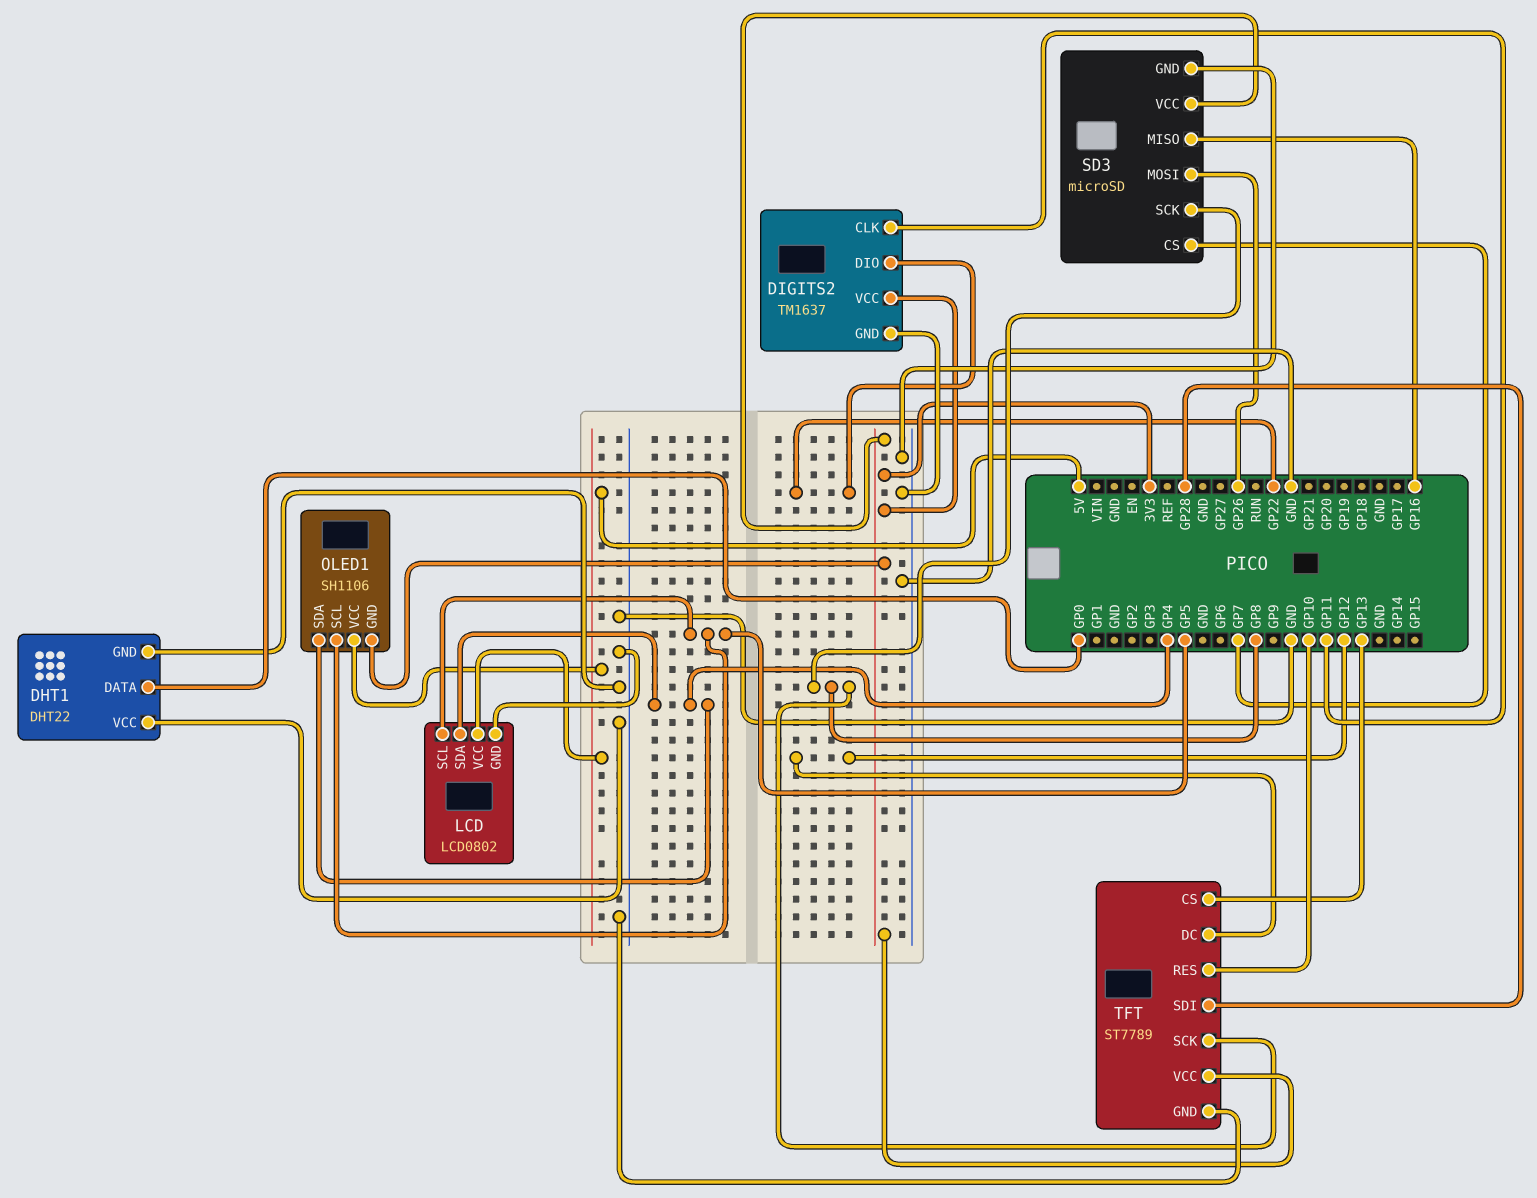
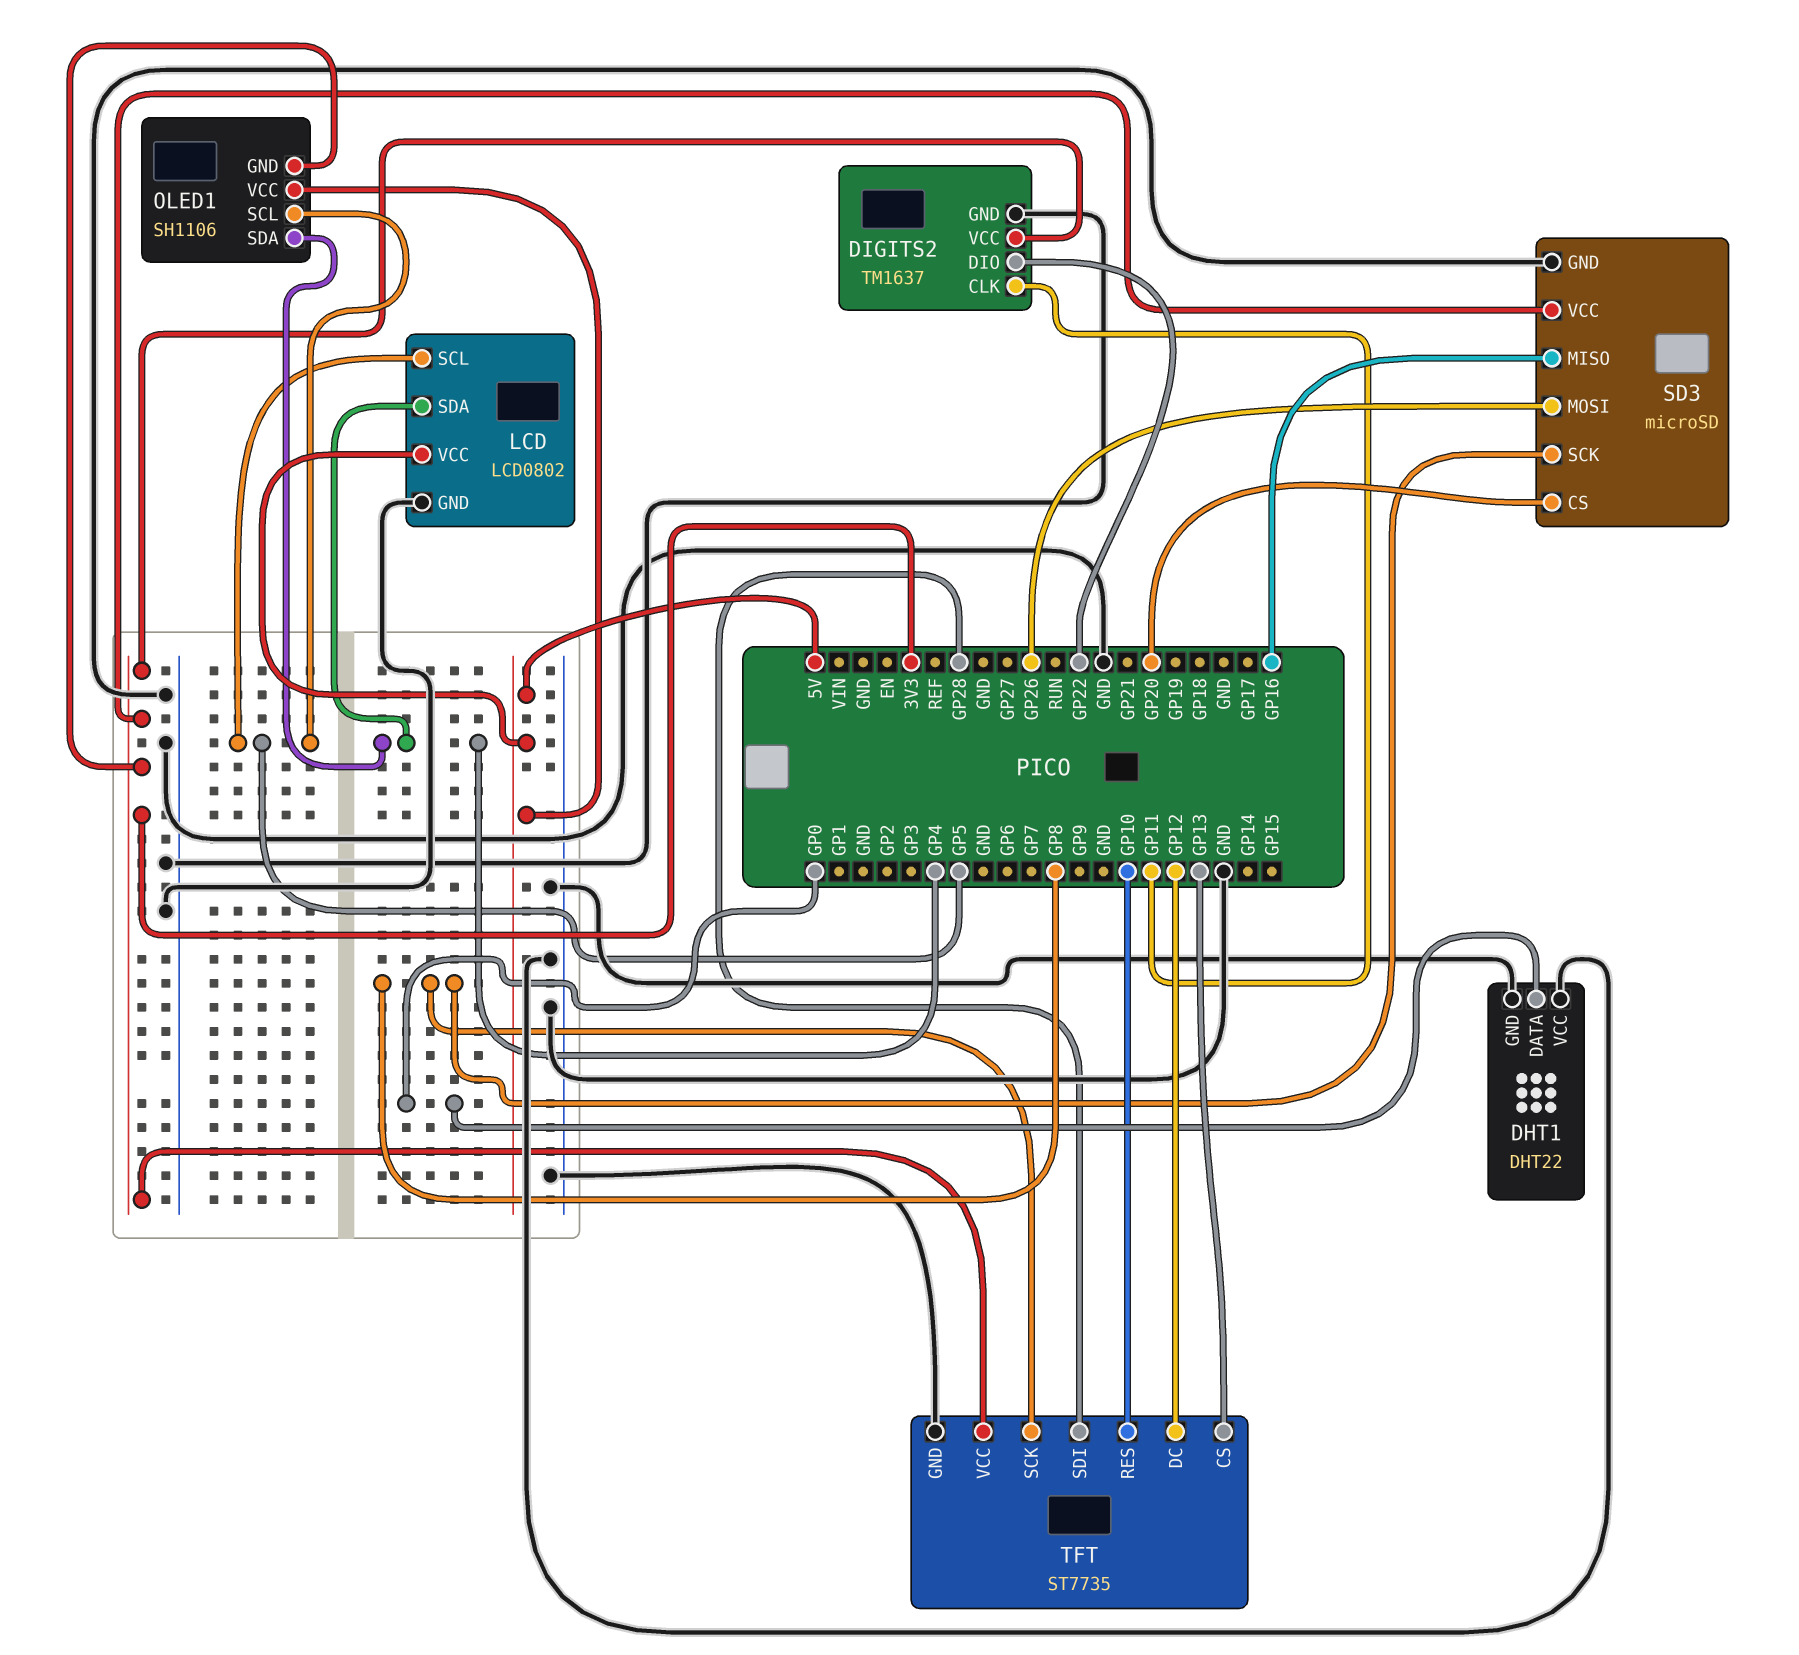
SD3 pin CS: GP7 -> GP20
TFT: ST7789 -> ST7735

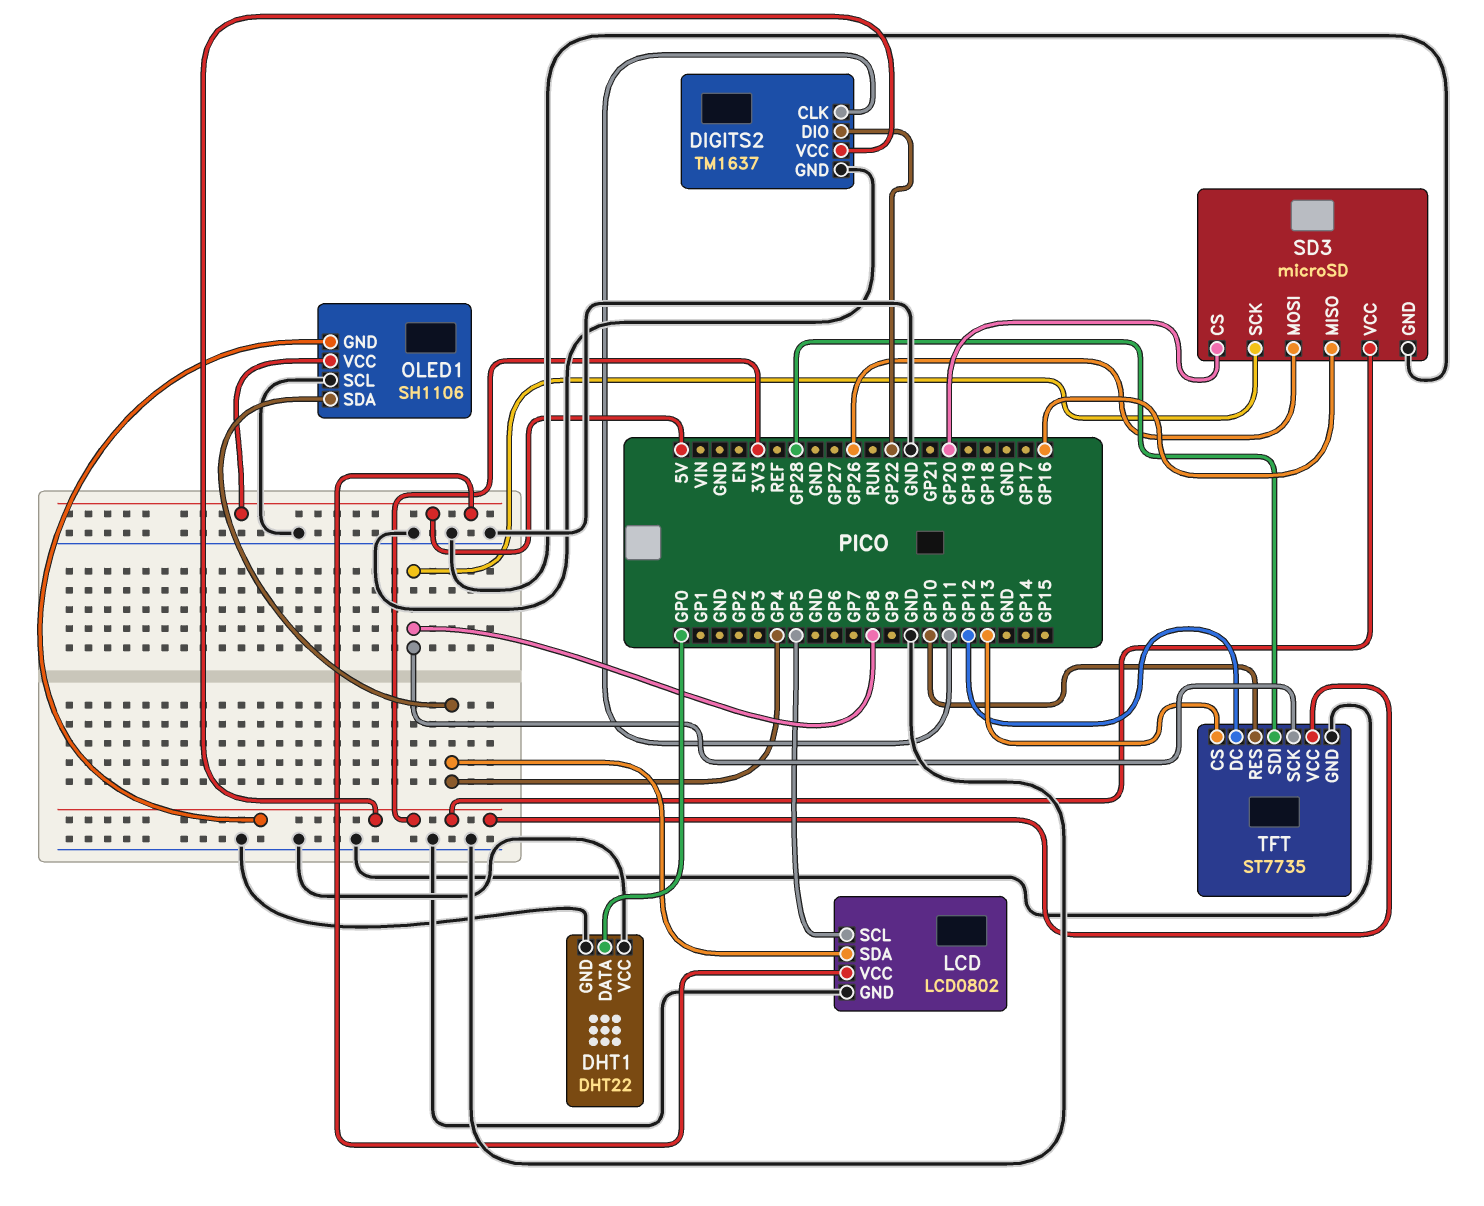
OLED1 pin SCL: GP5 -> GND

